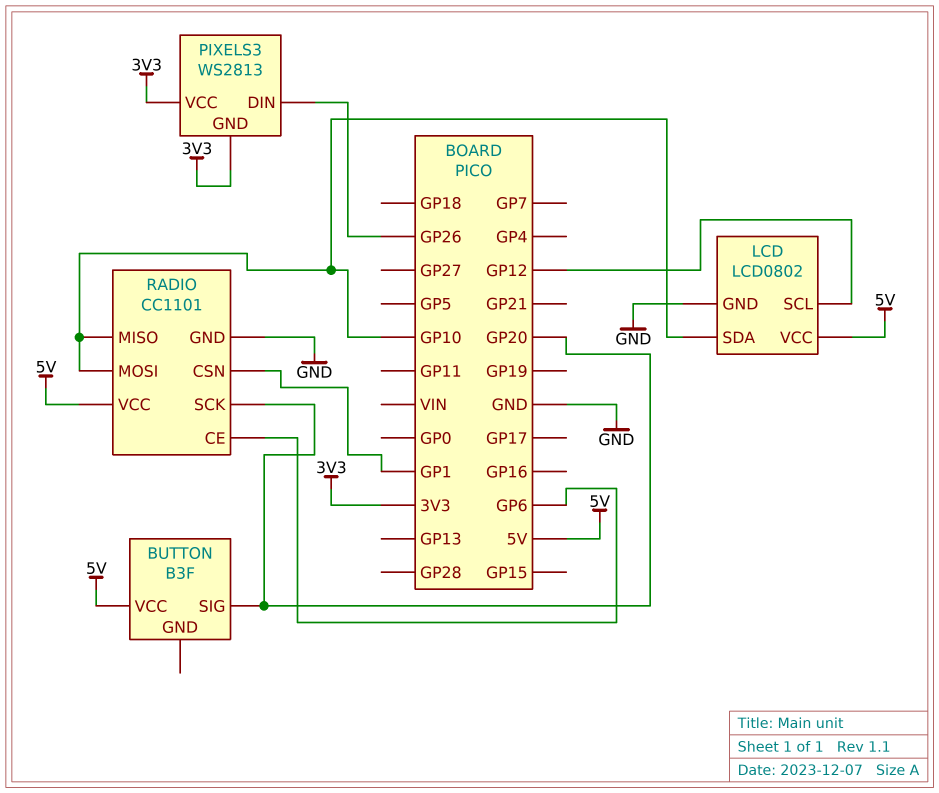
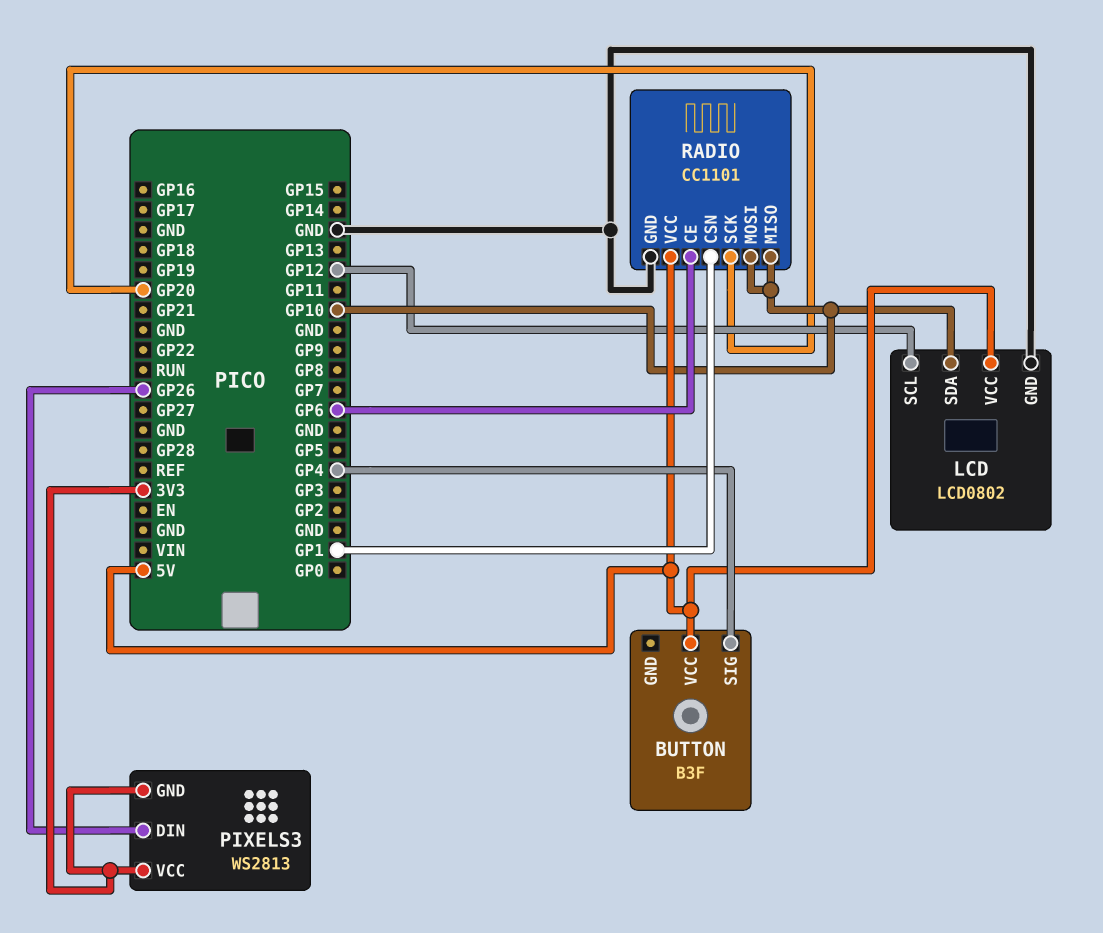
BUTTON pin SIG: GP20 -> GP4

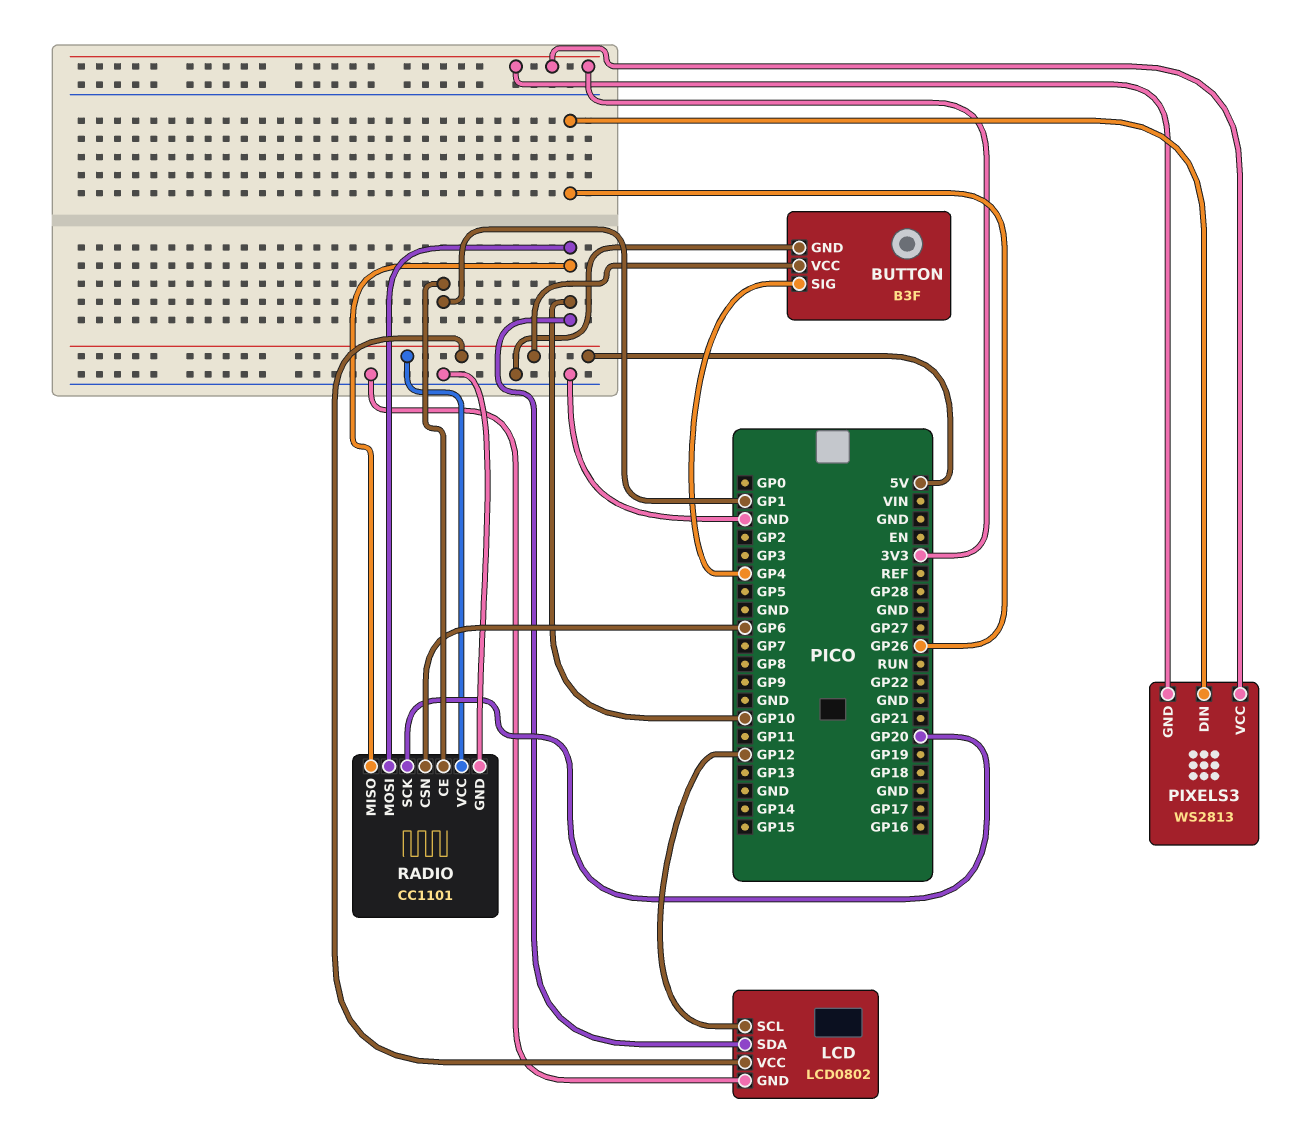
BUTTON pin GND: none -> GND
RADIO pin CE: GP6 -> GP1
RADIO pin CSN: GP1 -> GP6

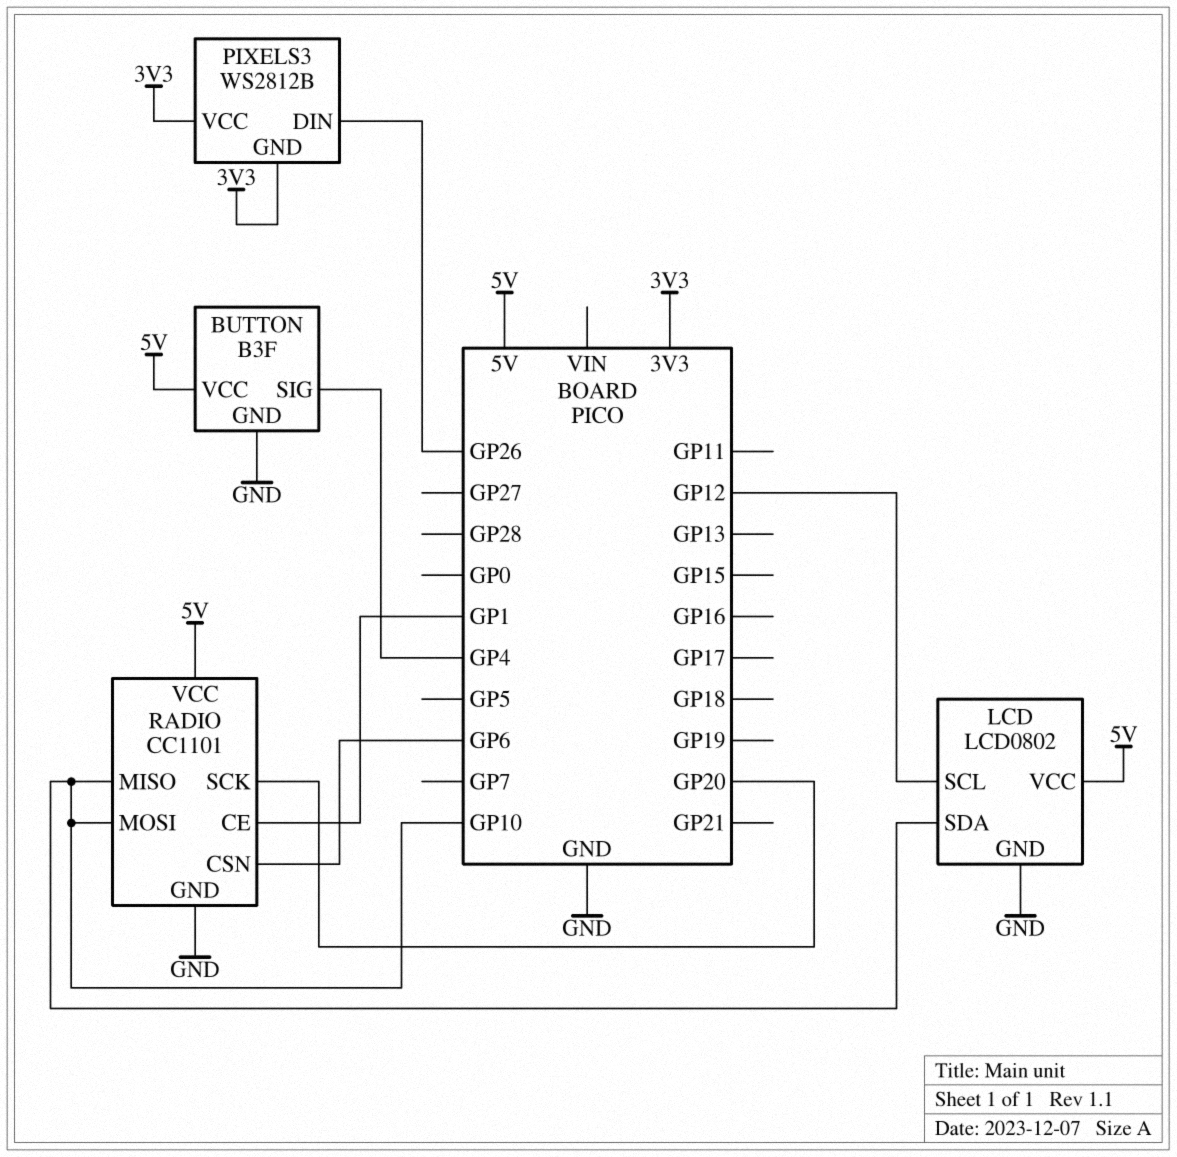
PIXELS3: WS2813 -> WS2812B

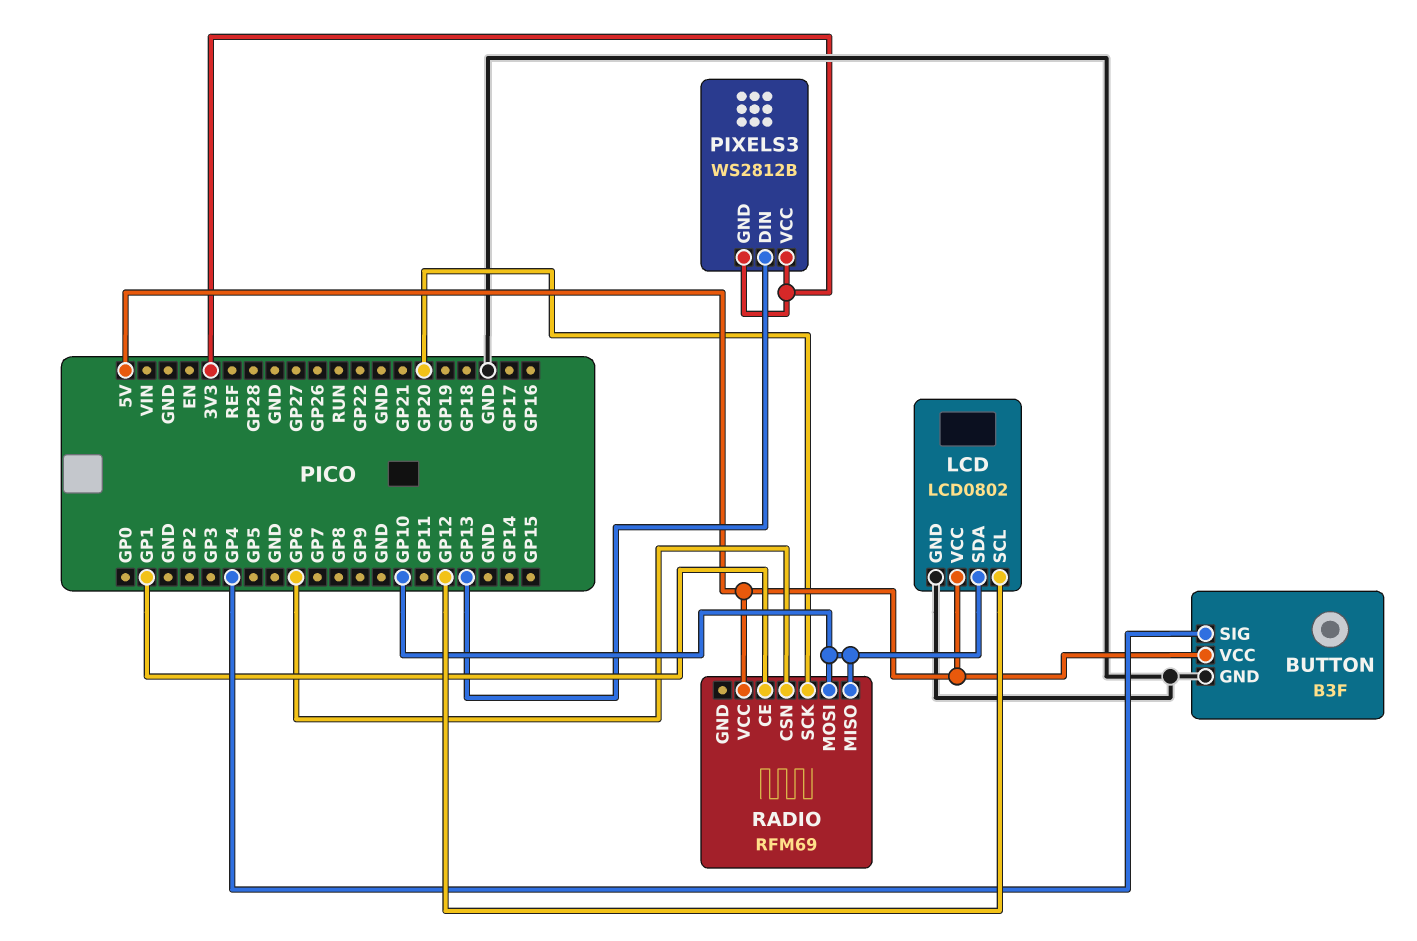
PIXELS3 pin DIN: GP26 -> GP13
RADIO: CC1101 -> RFM69
RADIO pin GND: GND -> none

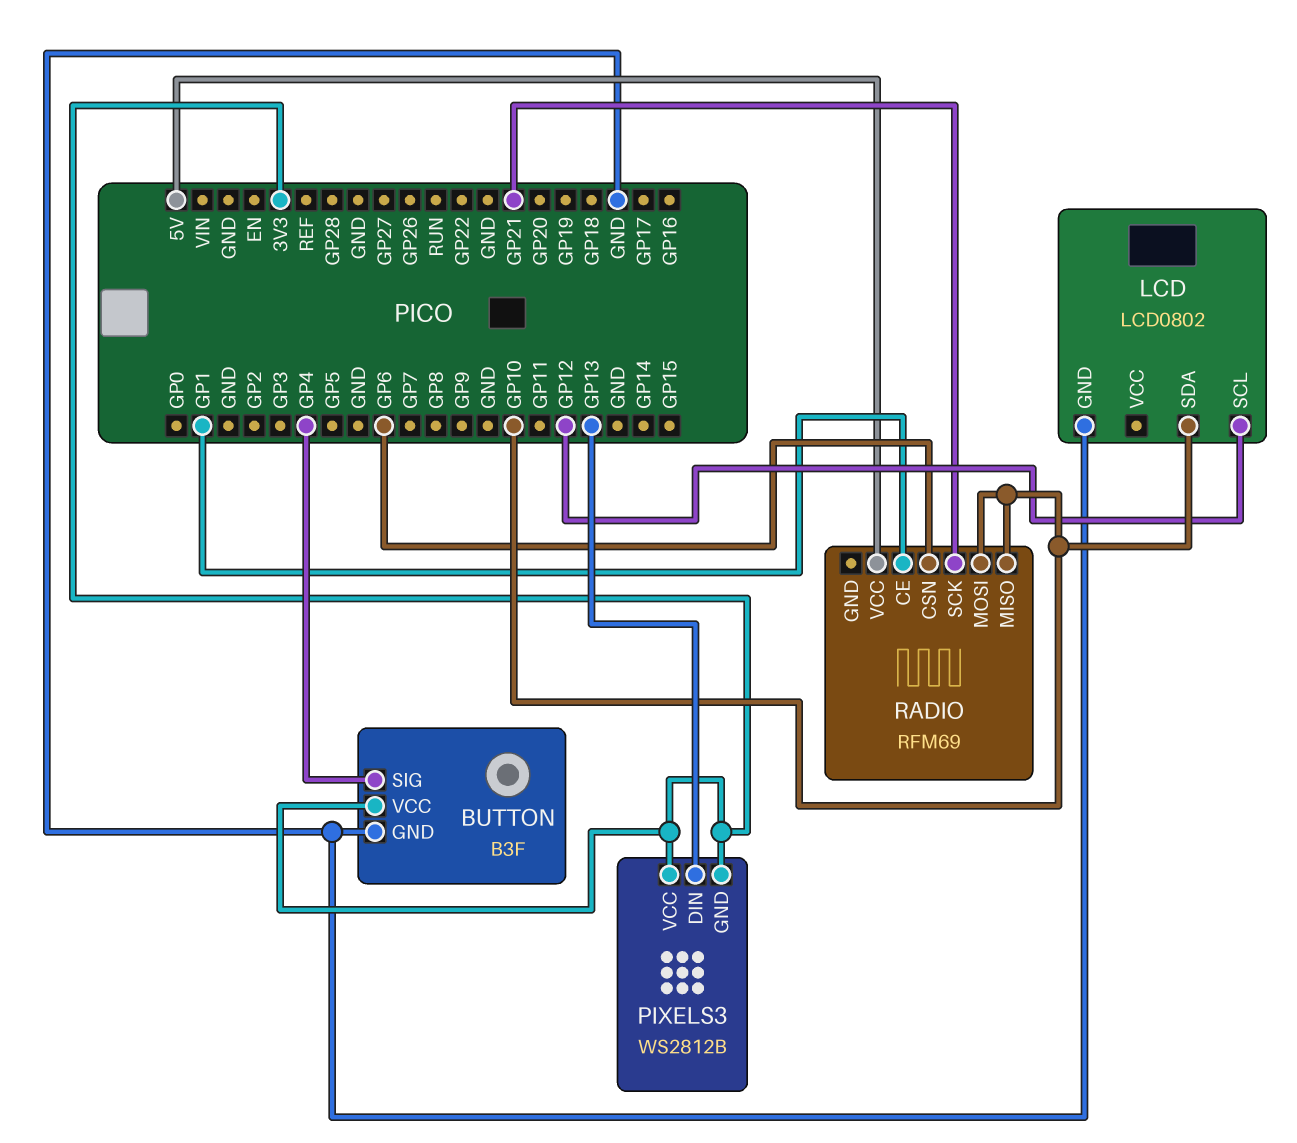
BUTTON pin VCC: 5V -> 3V3
LCD pin VCC: 5V -> none
RADIO pin SCK: GP20 -> GP21

